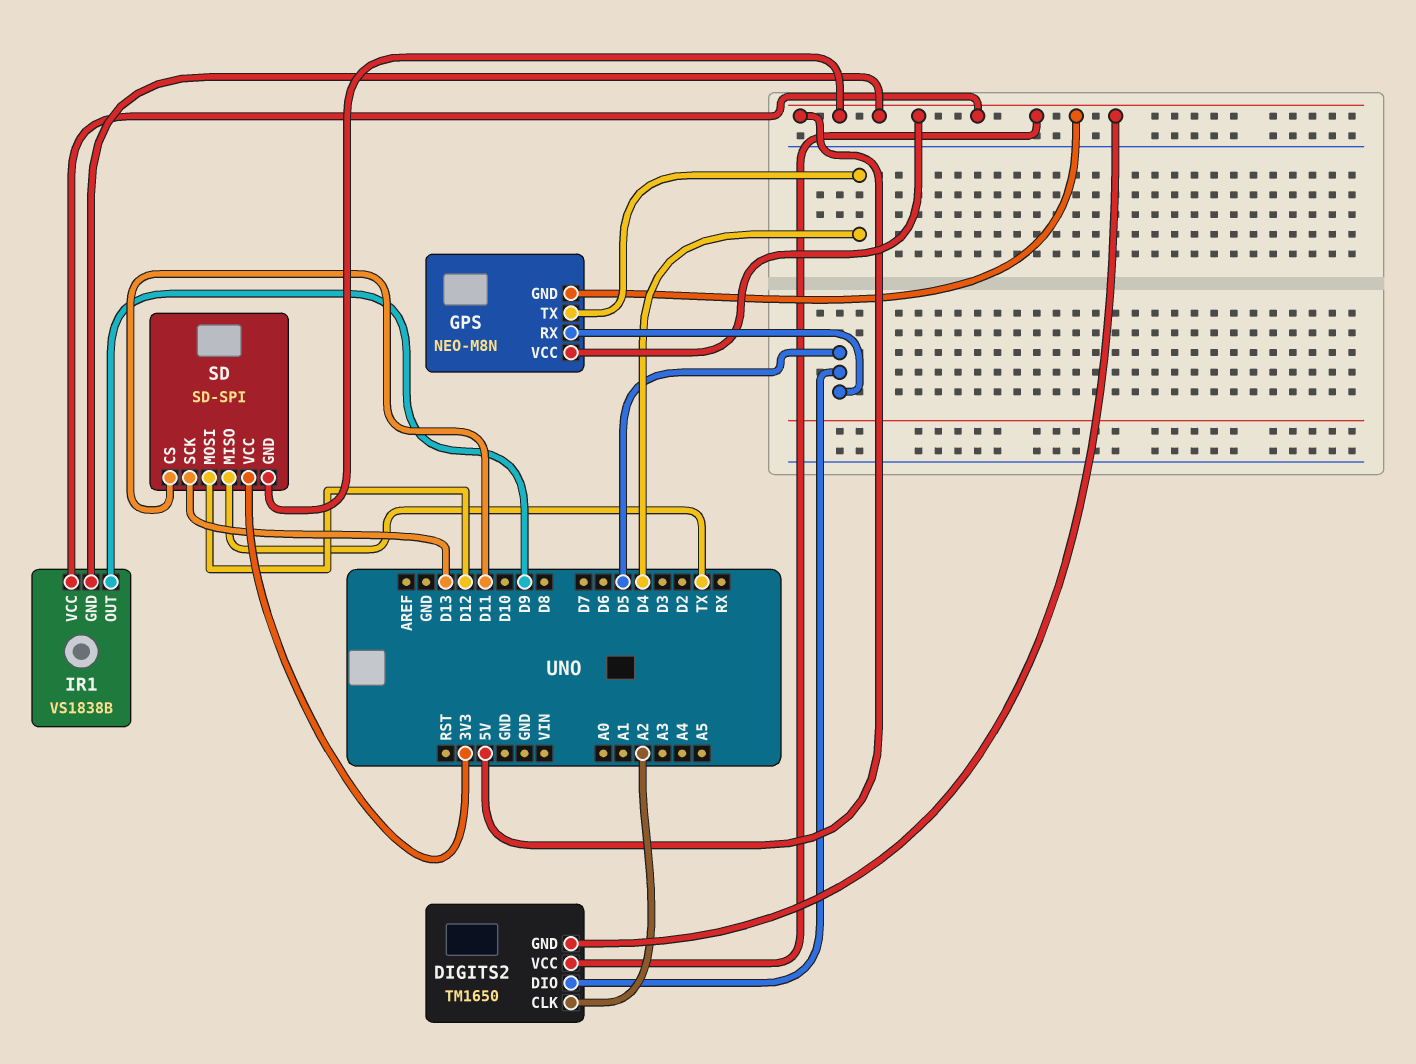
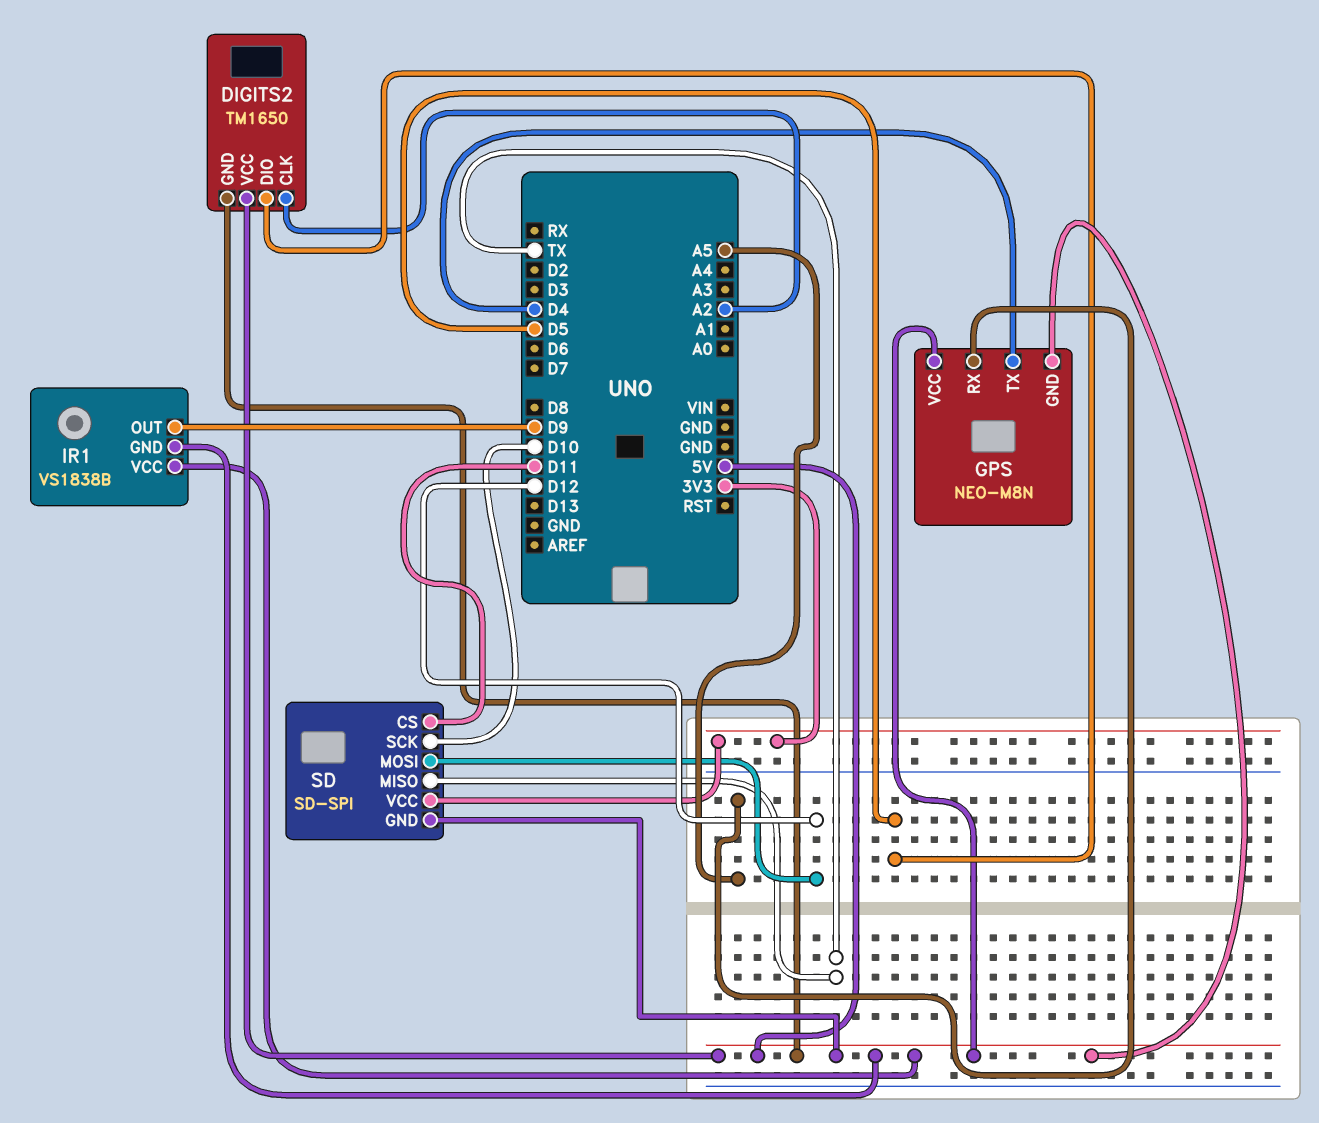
GPS pin RX: D5 -> A5
SD pin SCK: D13 -> D10

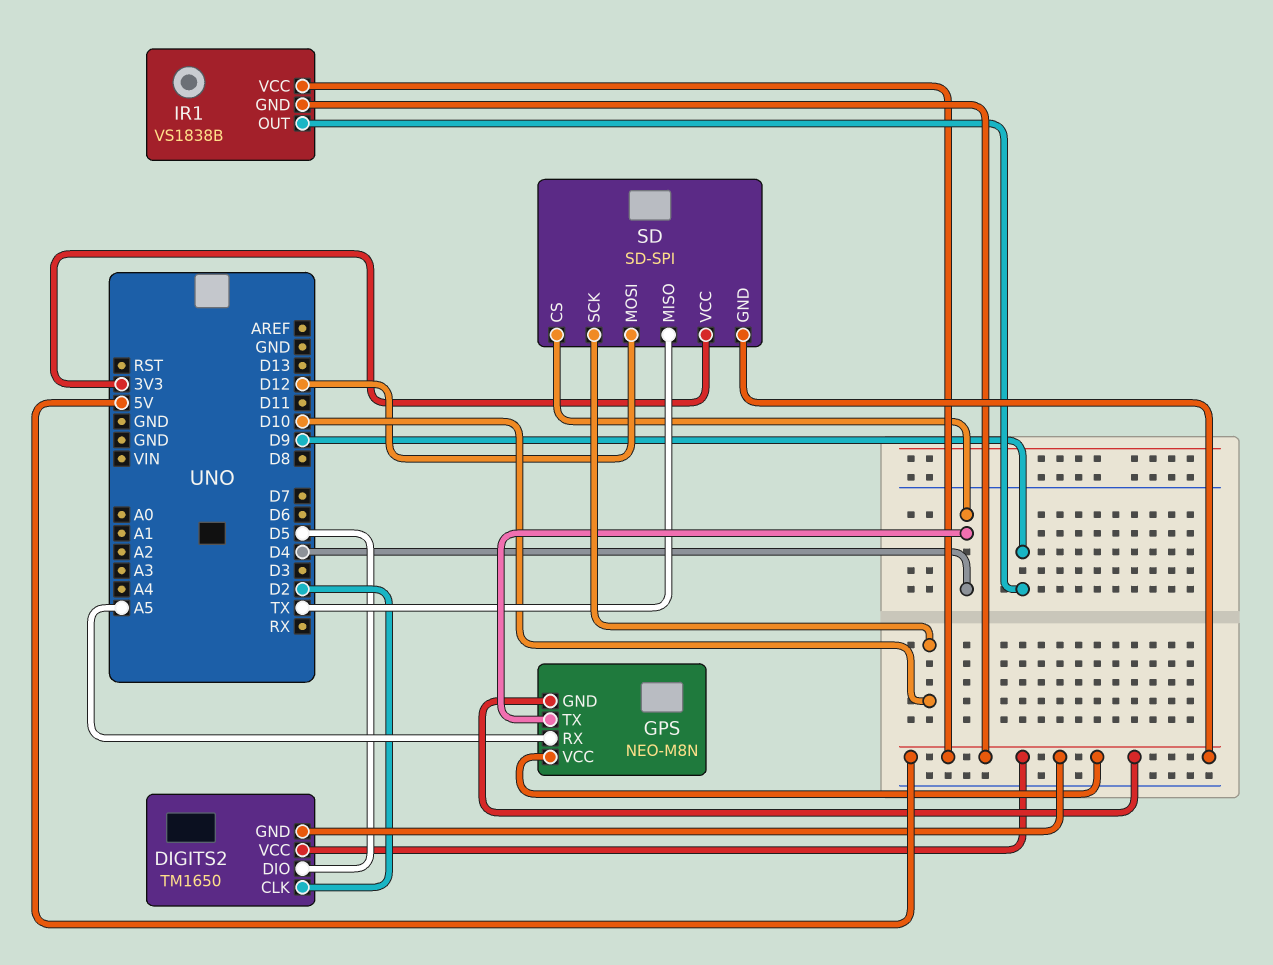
DIGITS2 pin CLK: A2 -> D2
SD pin CS: D11 -> D4

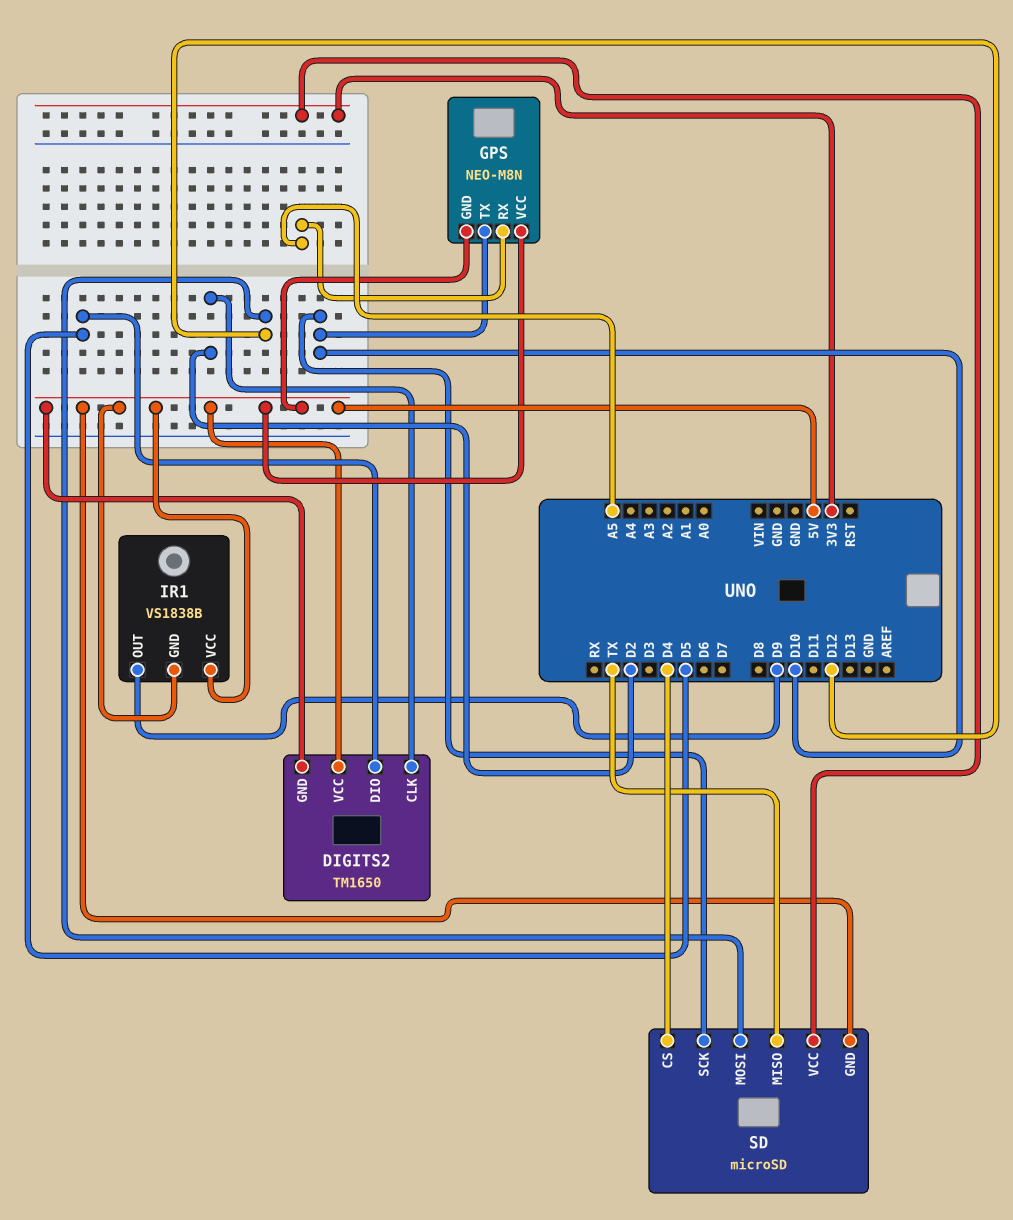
GPS pin TX: D4 -> D10
SD: SD-SPI -> microSD

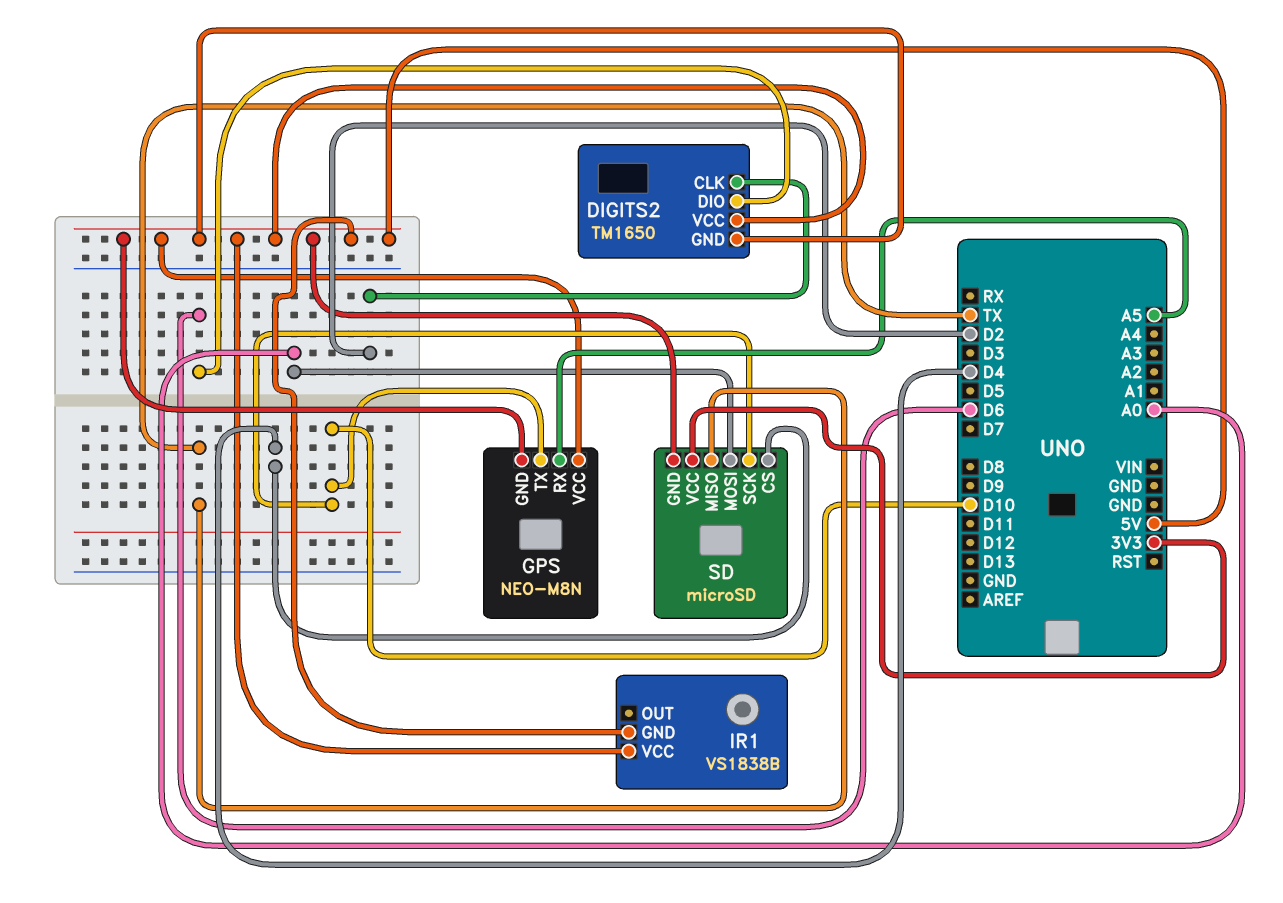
DIGITS2 pin DIO: D5 -> D6
IR1 pin OUT: D9 -> none
SD pin MOSI: D12 -> A0

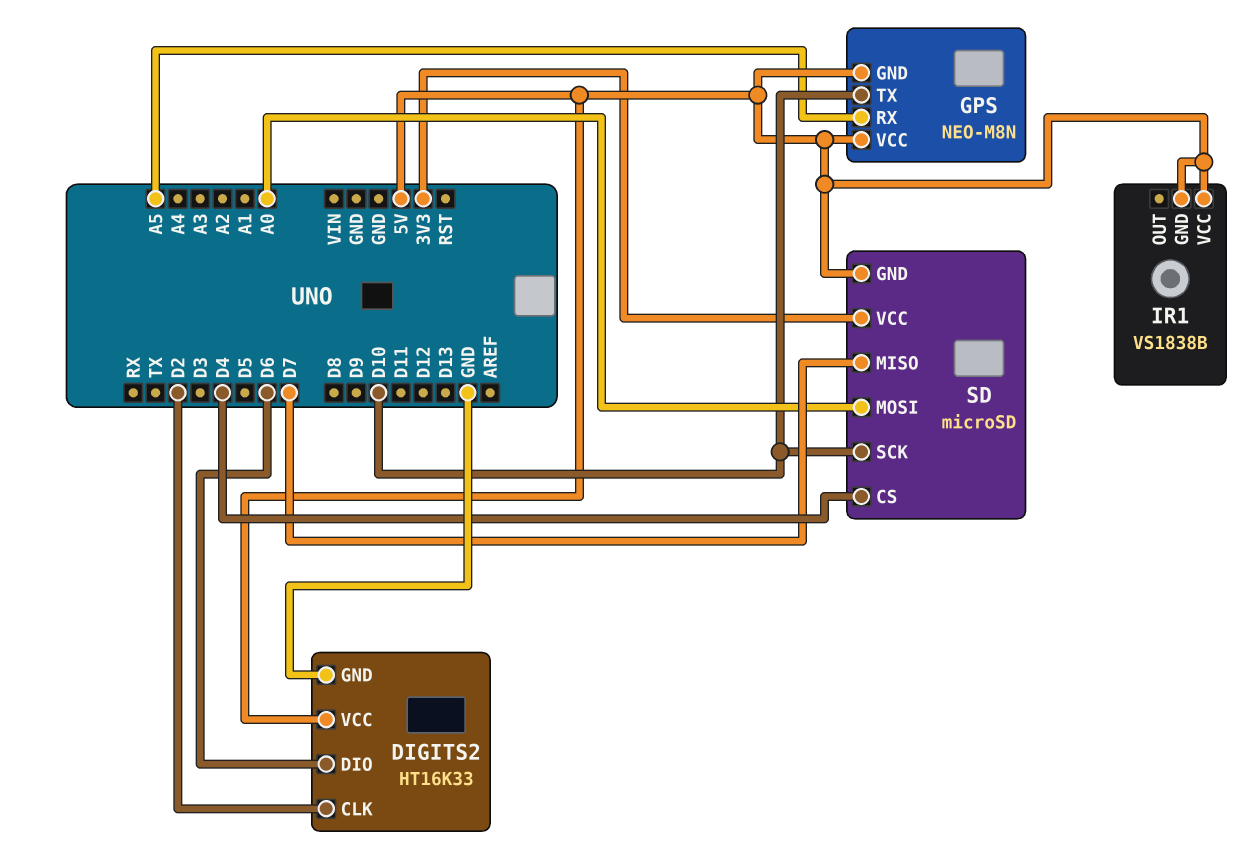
DIGITS2: TM1650 -> HT16K33
DIGITS2 pin GND: 5V -> GND
SD pin MISO: TX -> D7

